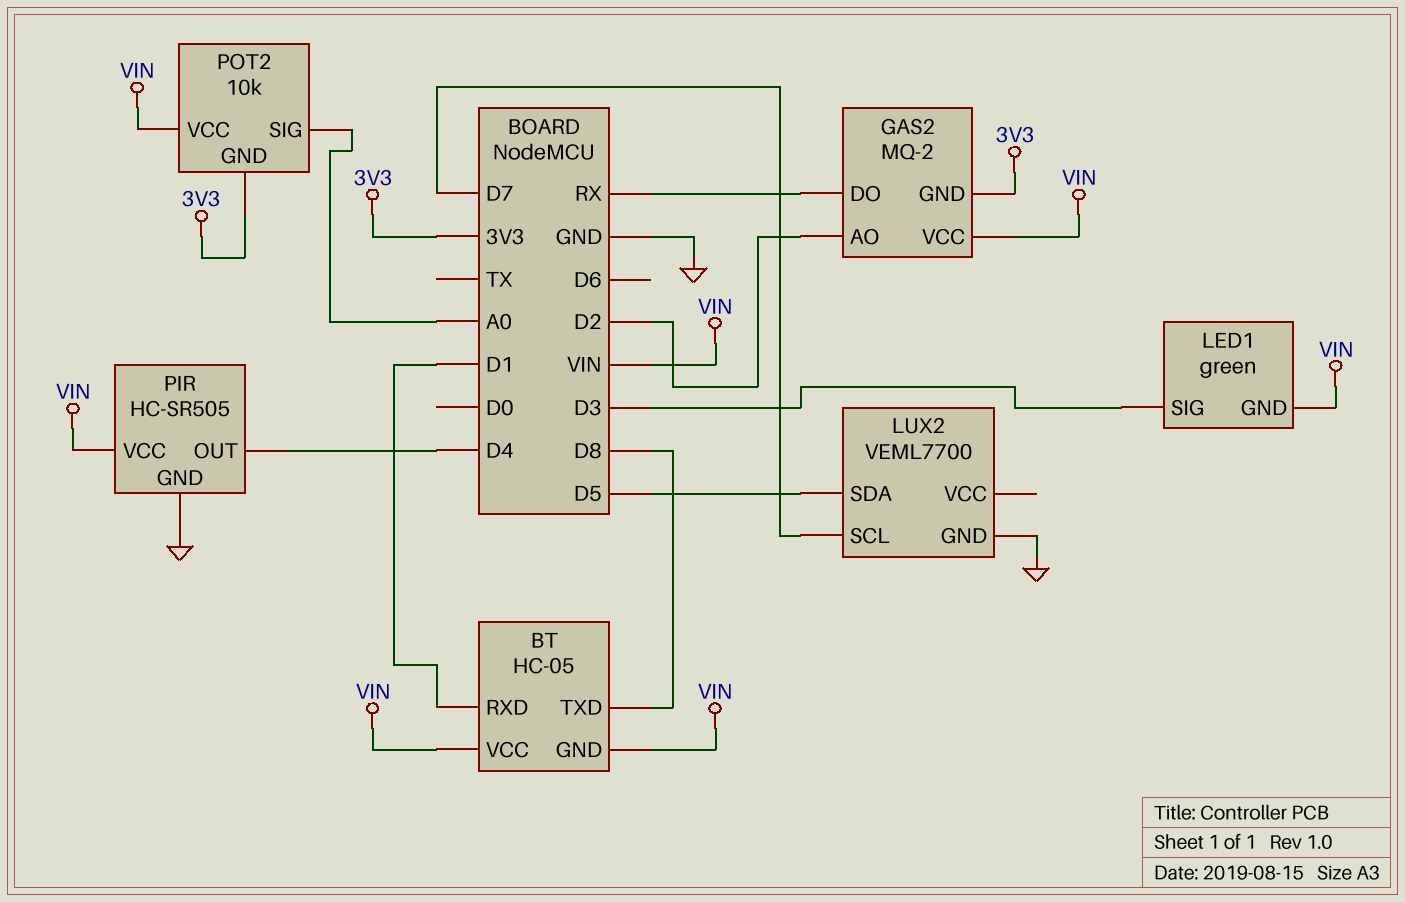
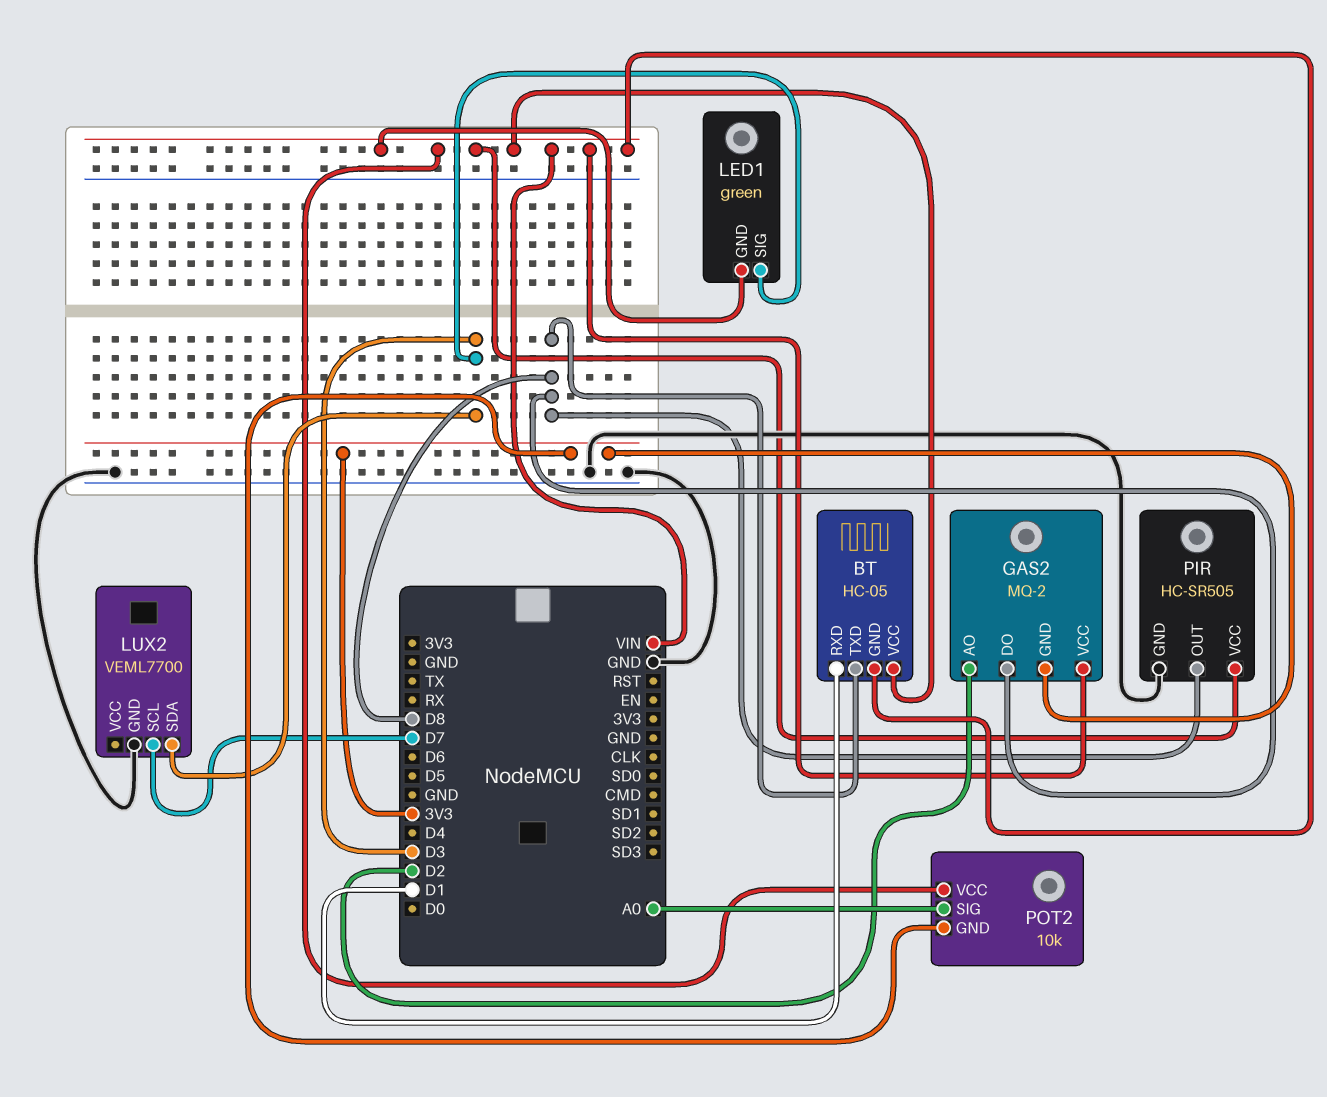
GAS2 pin DO: RX -> D8
LUX2 pin SDA: D5 -> D3
PIR pin OUT: D4 -> D8

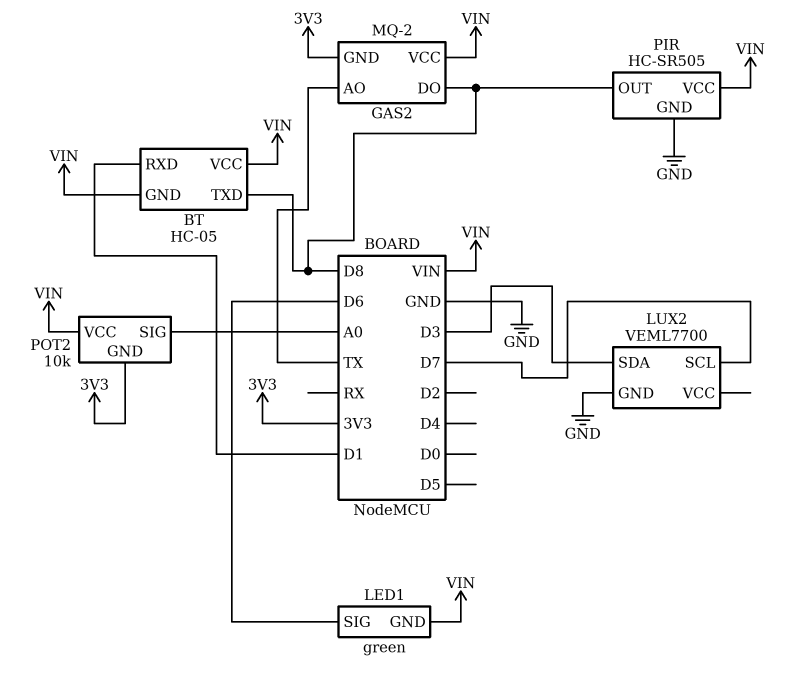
GAS2 pin AO: D2 -> TX
LED1 pin SIG: D3 -> D6

